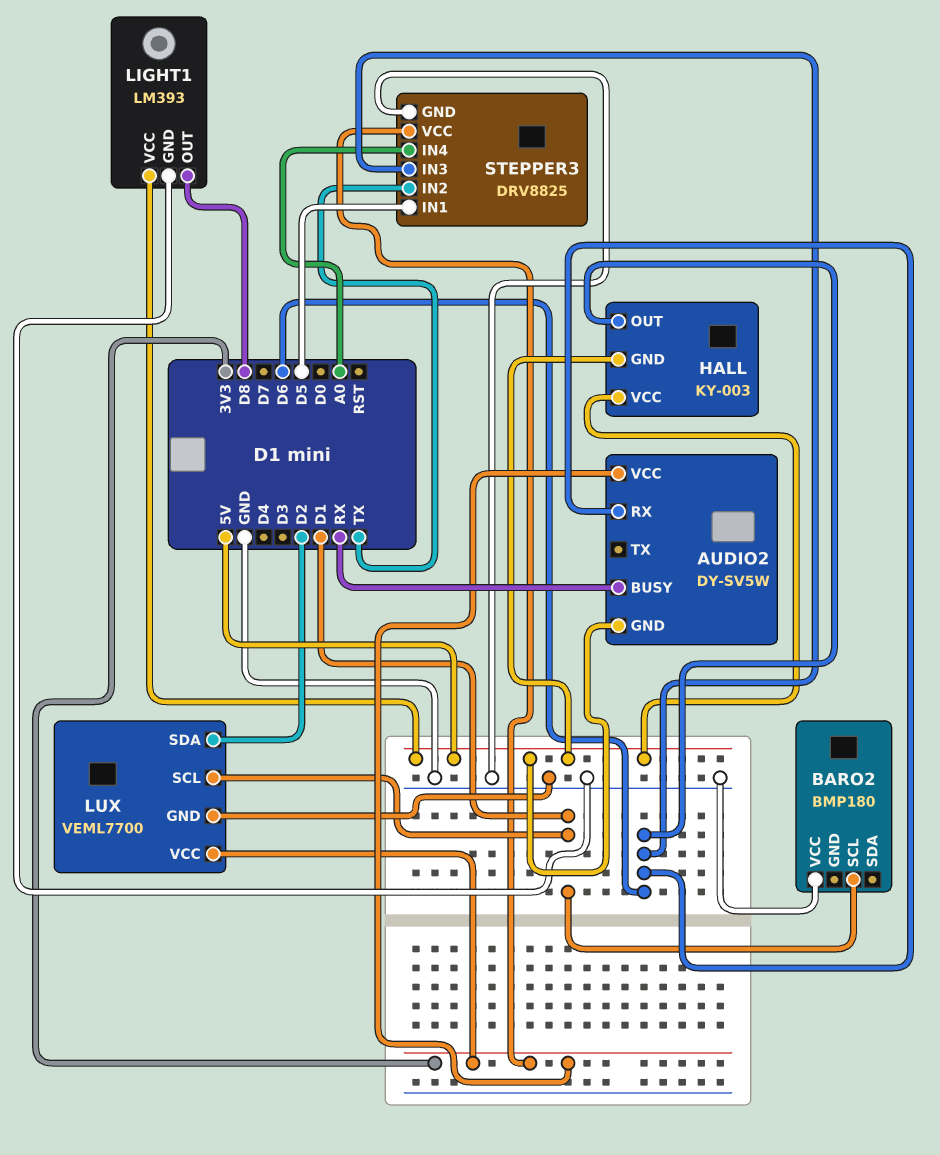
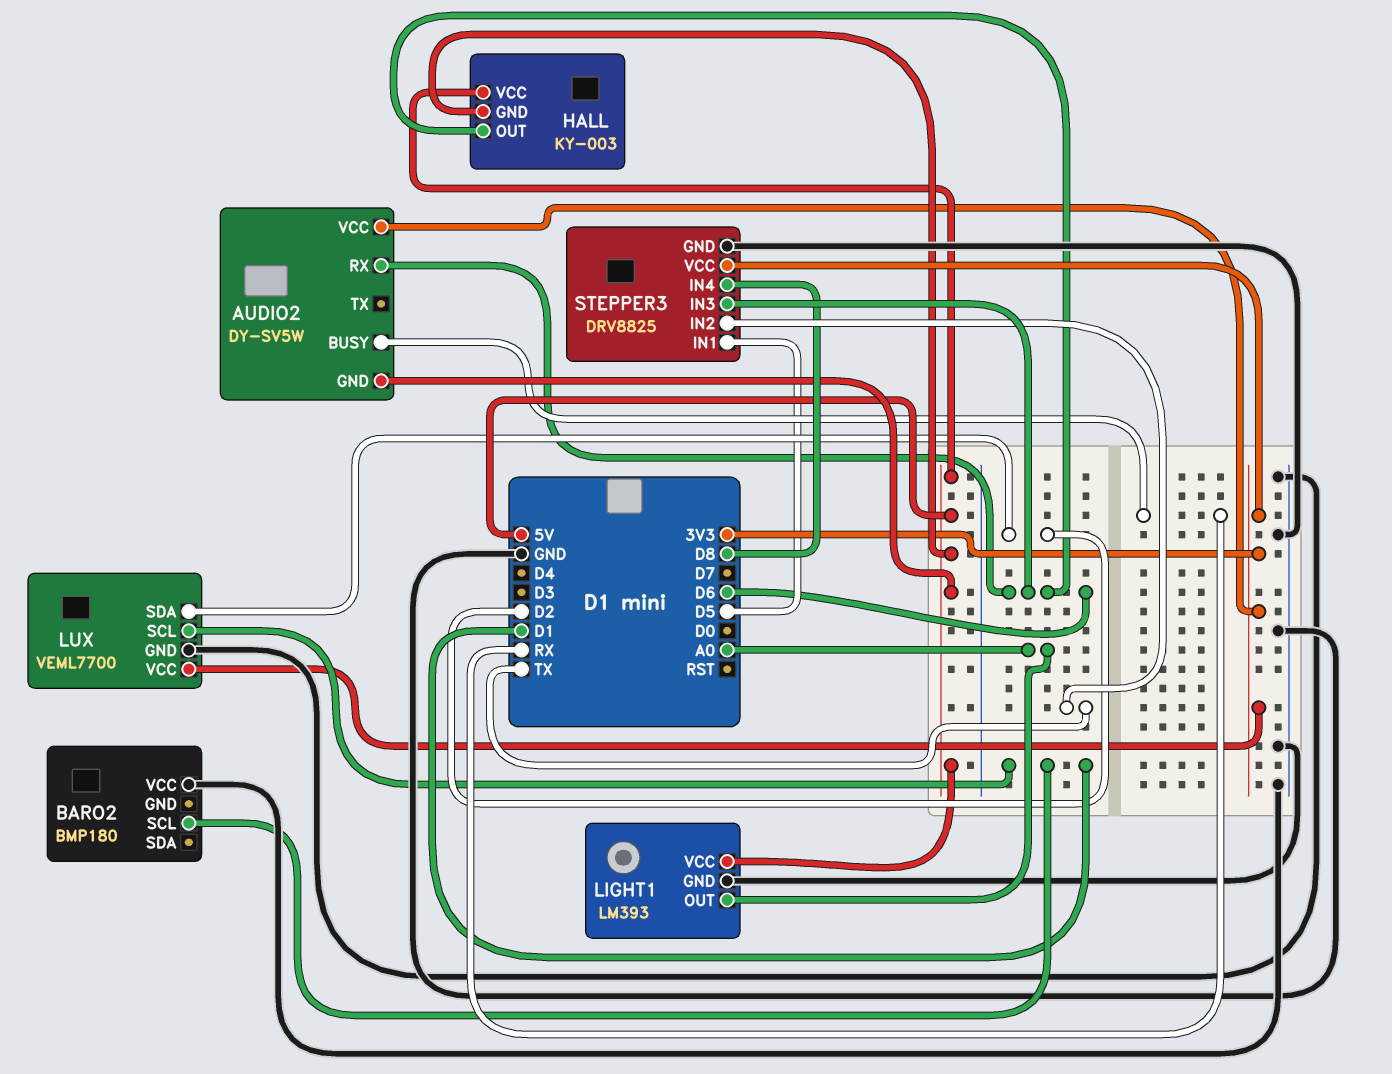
LIGHT1 pin OUT: D8 -> A0
STEPPER3 pin IN4: A0 -> D8

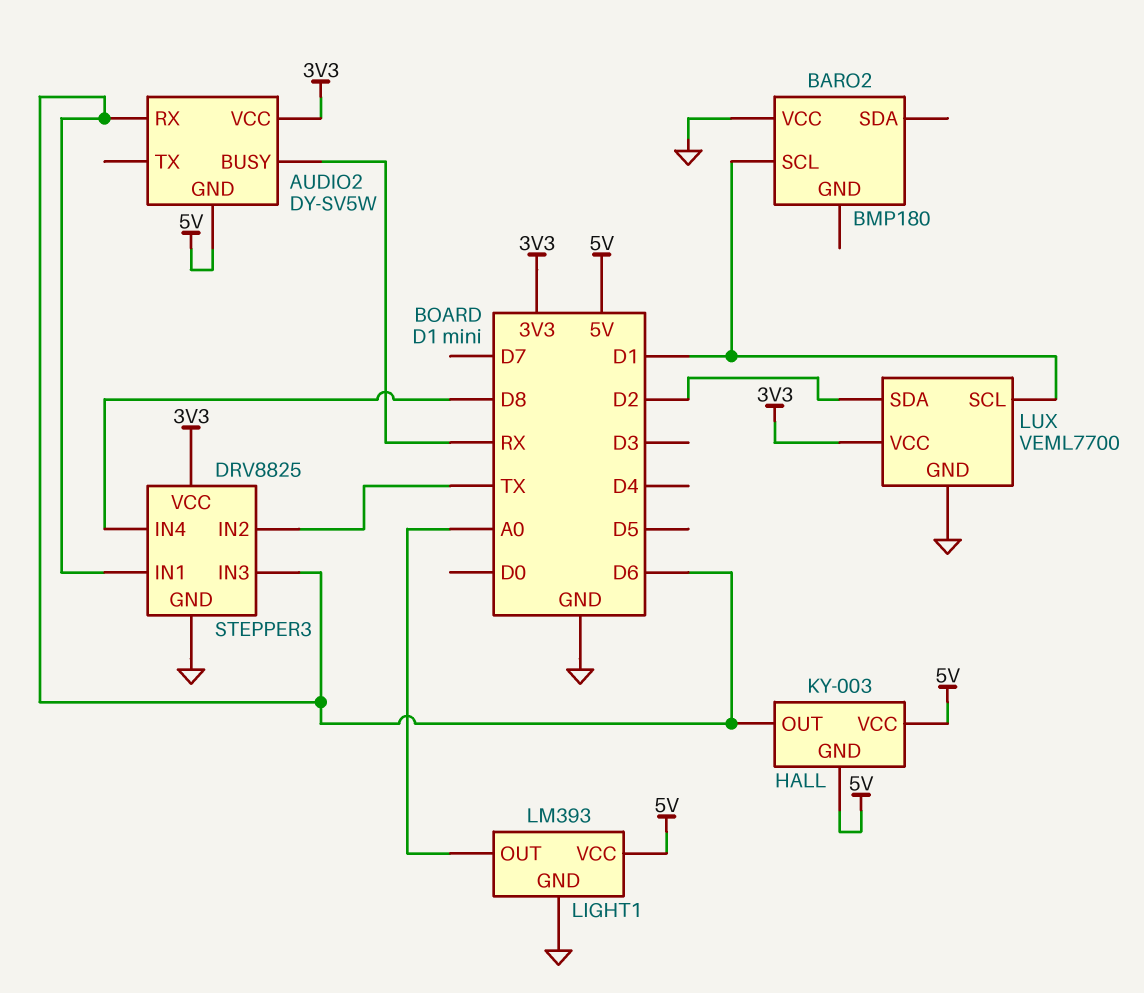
STEPPER3 pin IN1: D5 -> D6

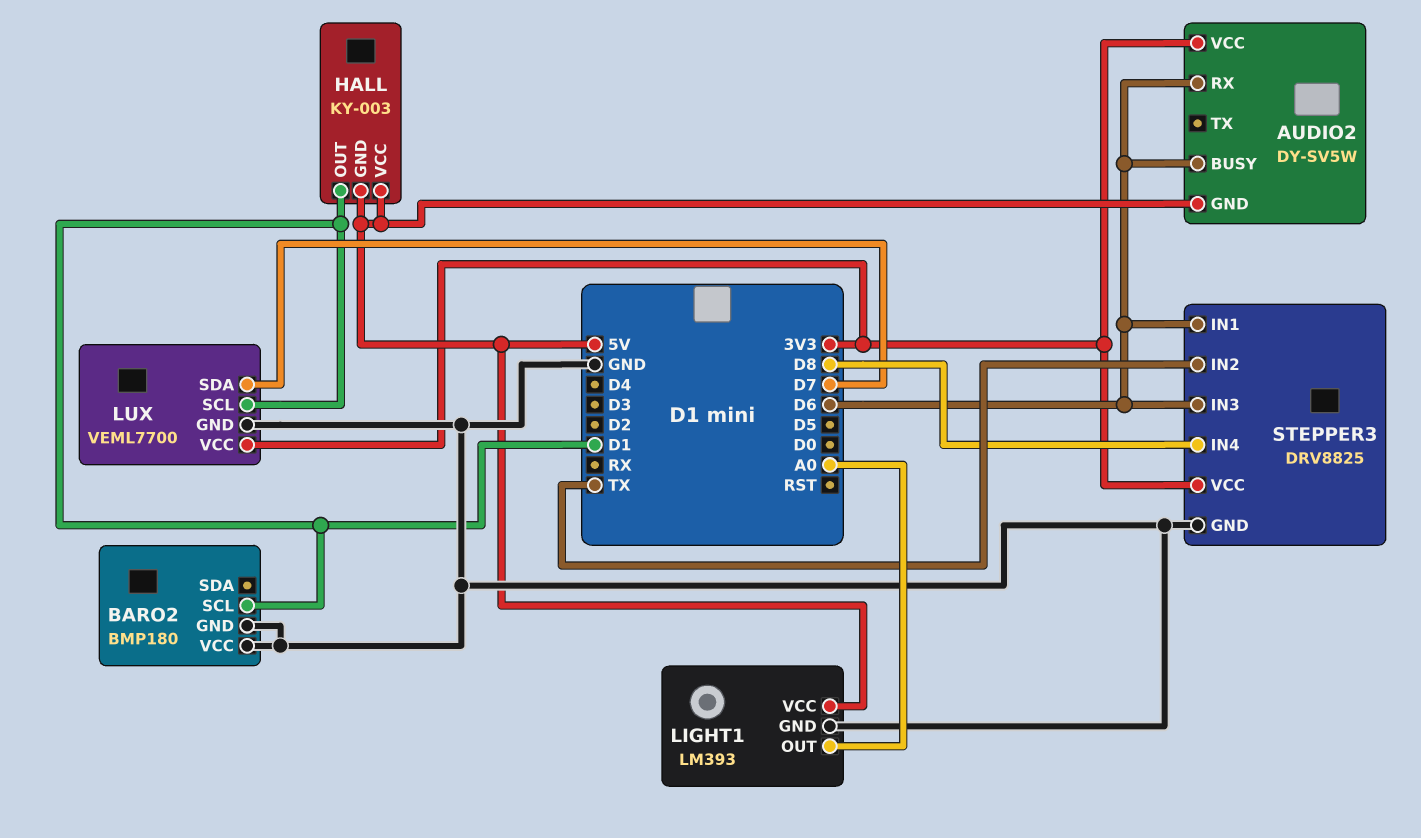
AUDIO2 pin BUSY: RX -> D6
BARO2 pin GND: none -> GND
HALL pin OUT: D6 -> D1
LUX pin SDA: D2 -> D7

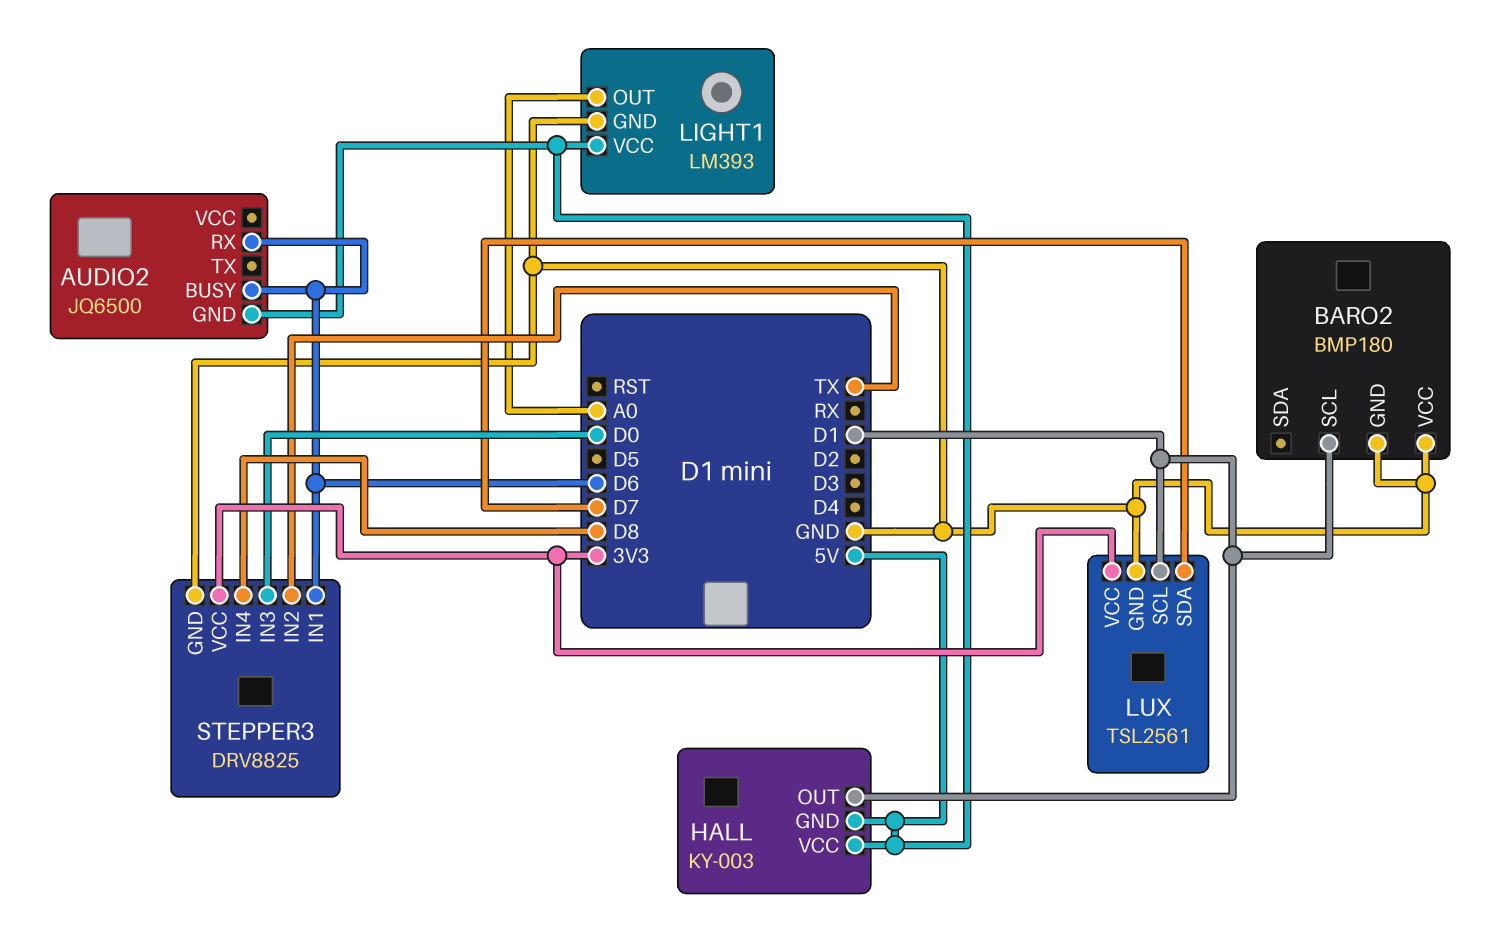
AUDIO2: DY-SV5W -> JQ6500
AUDIO2 pin VCC: 3V3 -> none
LUX: VEML7700 -> TSL2561
STEPPER3 pin IN3: D6 -> D0

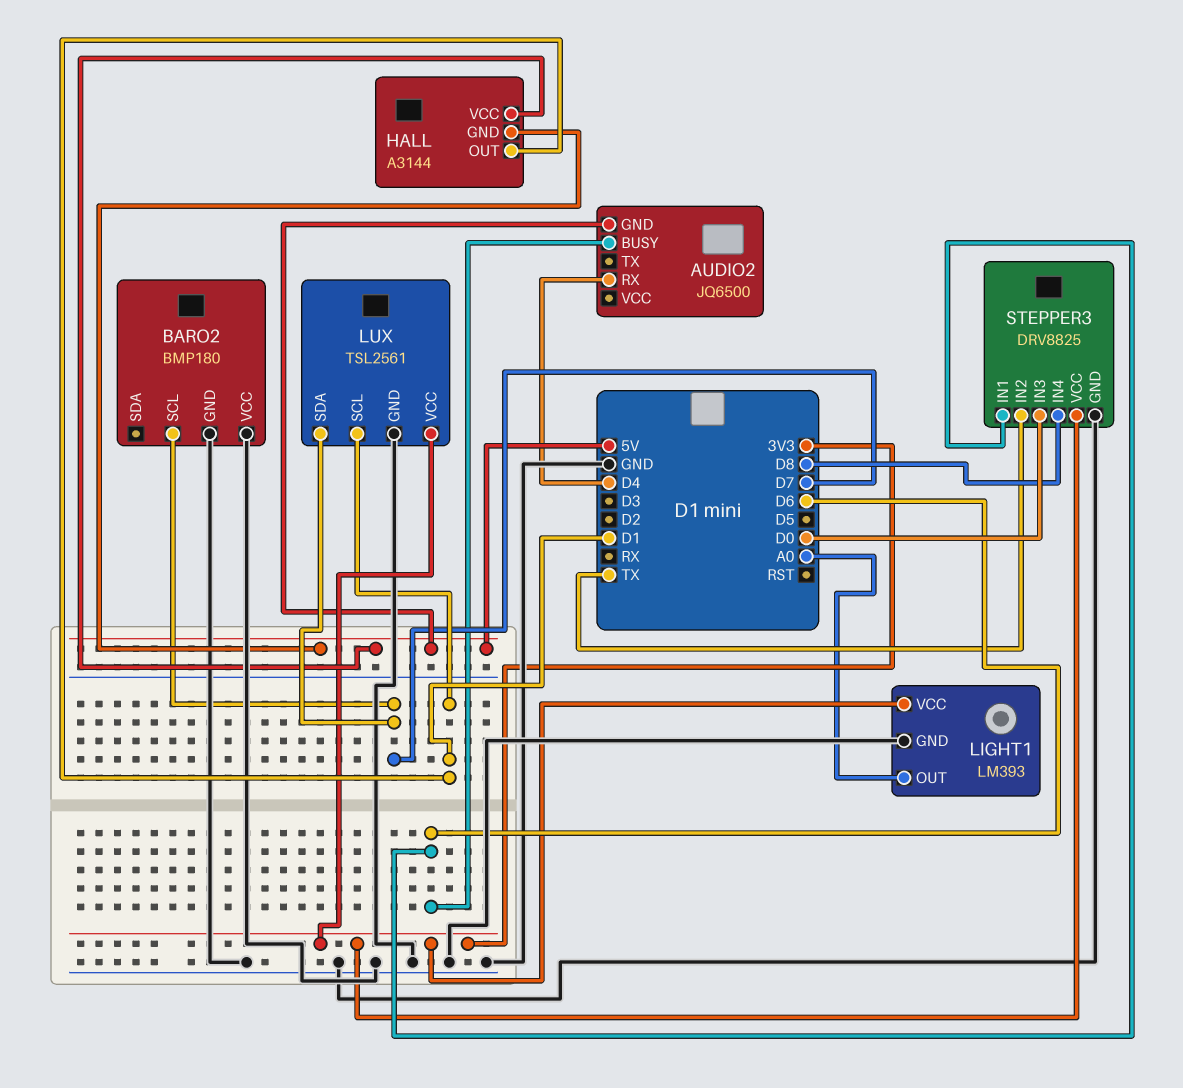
AUDIO2 pin RX: D6 -> D4
BARO2 pin SCL: D1 -> D7
HALL: KY-003 -> A3144
LIGHT1 pin VCC: 5V -> 3V3

